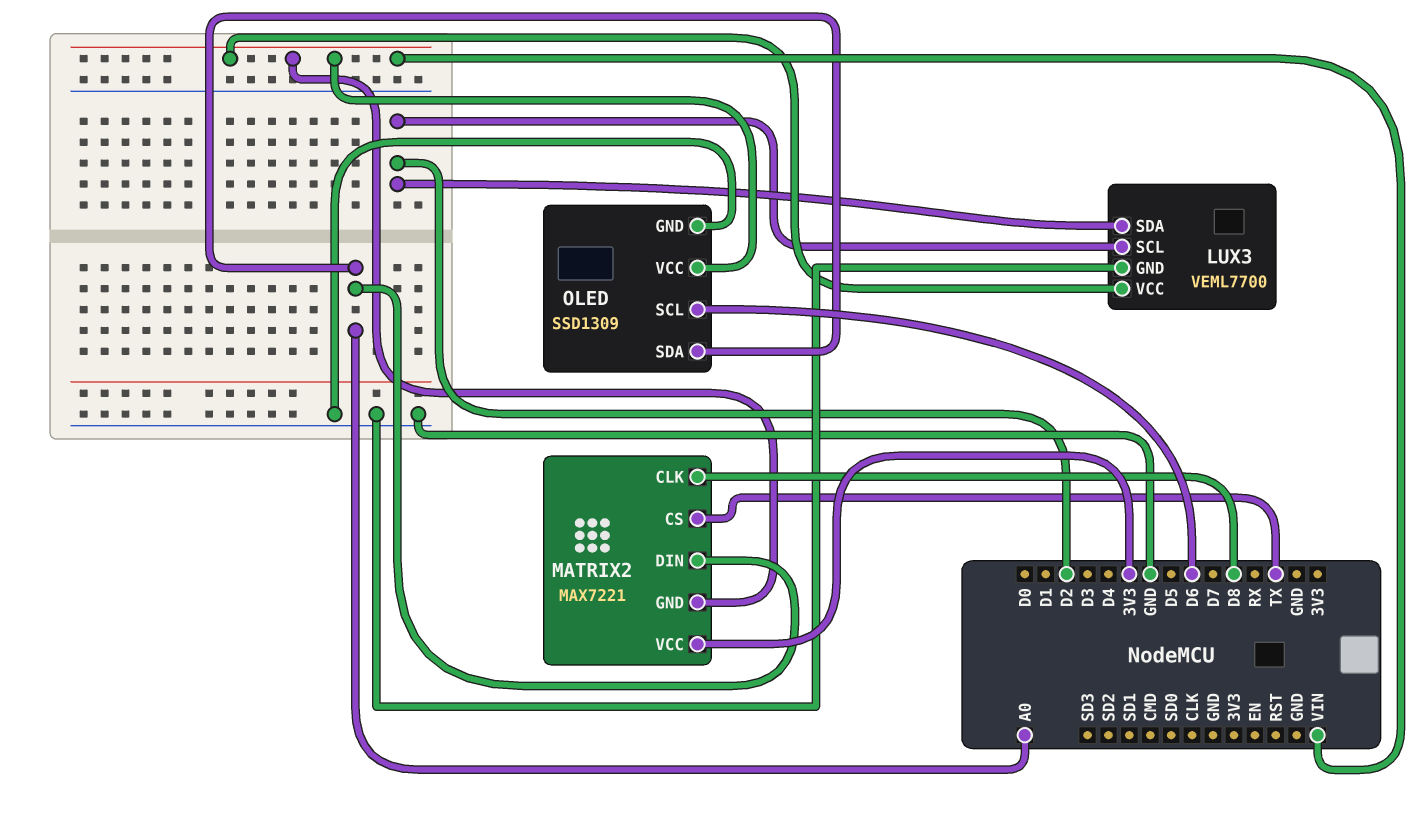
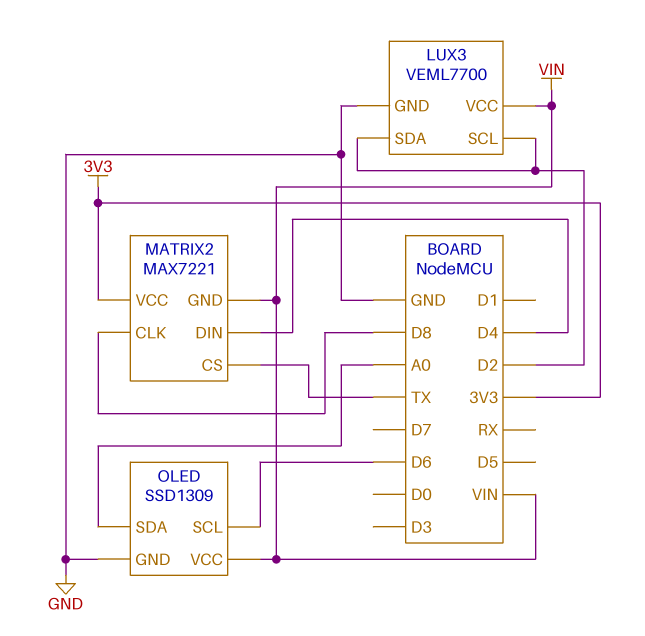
MATRIX2 pin DIN: A0 -> D4

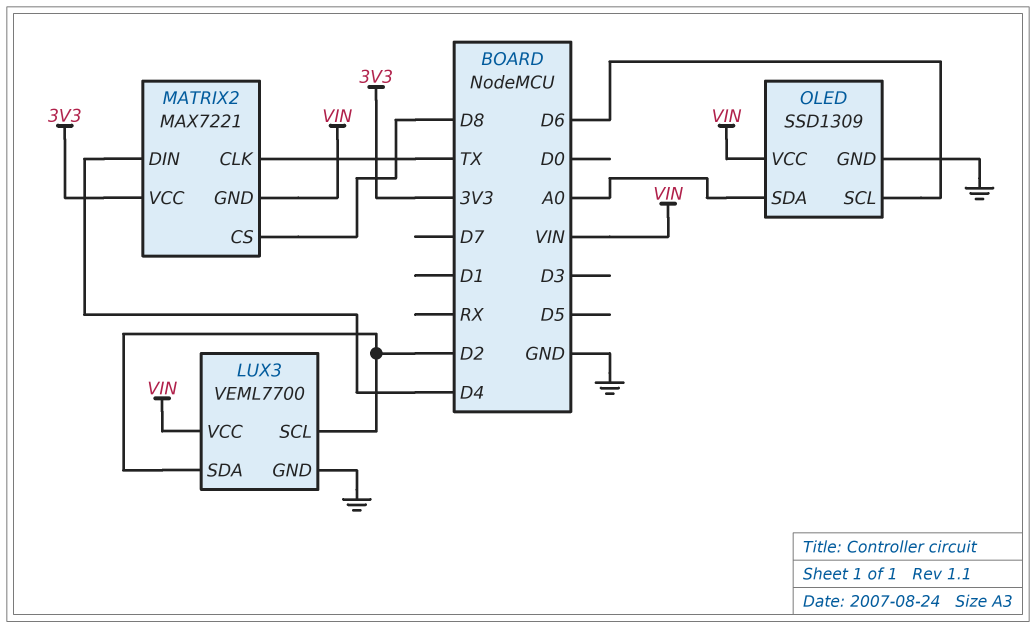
MATRIX2 pin CLK: D8 -> TX
MATRIX2 pin CS: TX -> D8

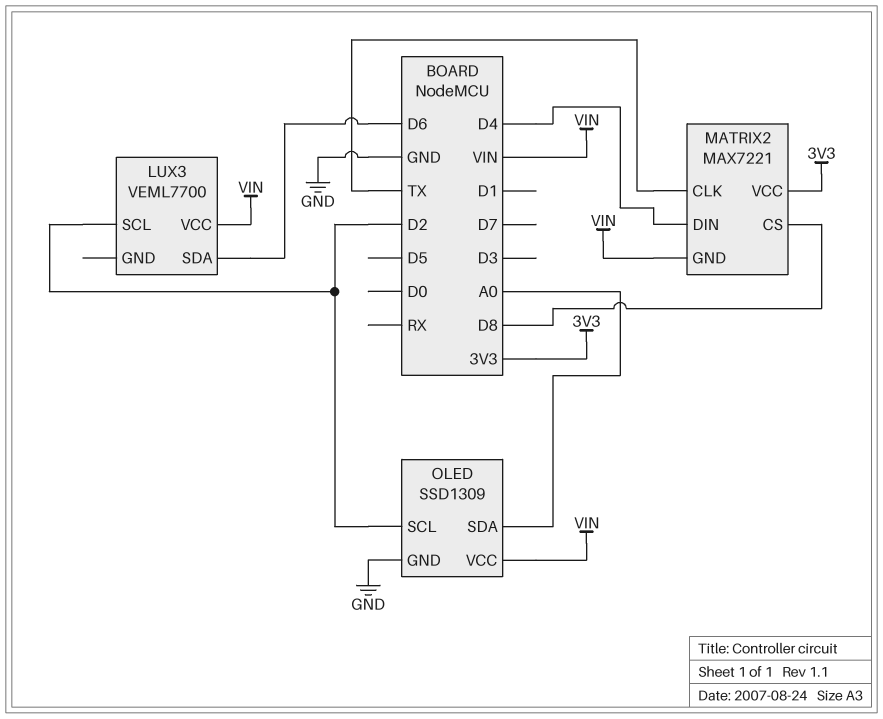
LUX3 pin GND: GND -> none
LUX3 pin SDA: D2 -> D6
OLED pin SCL: D6 -> D2

